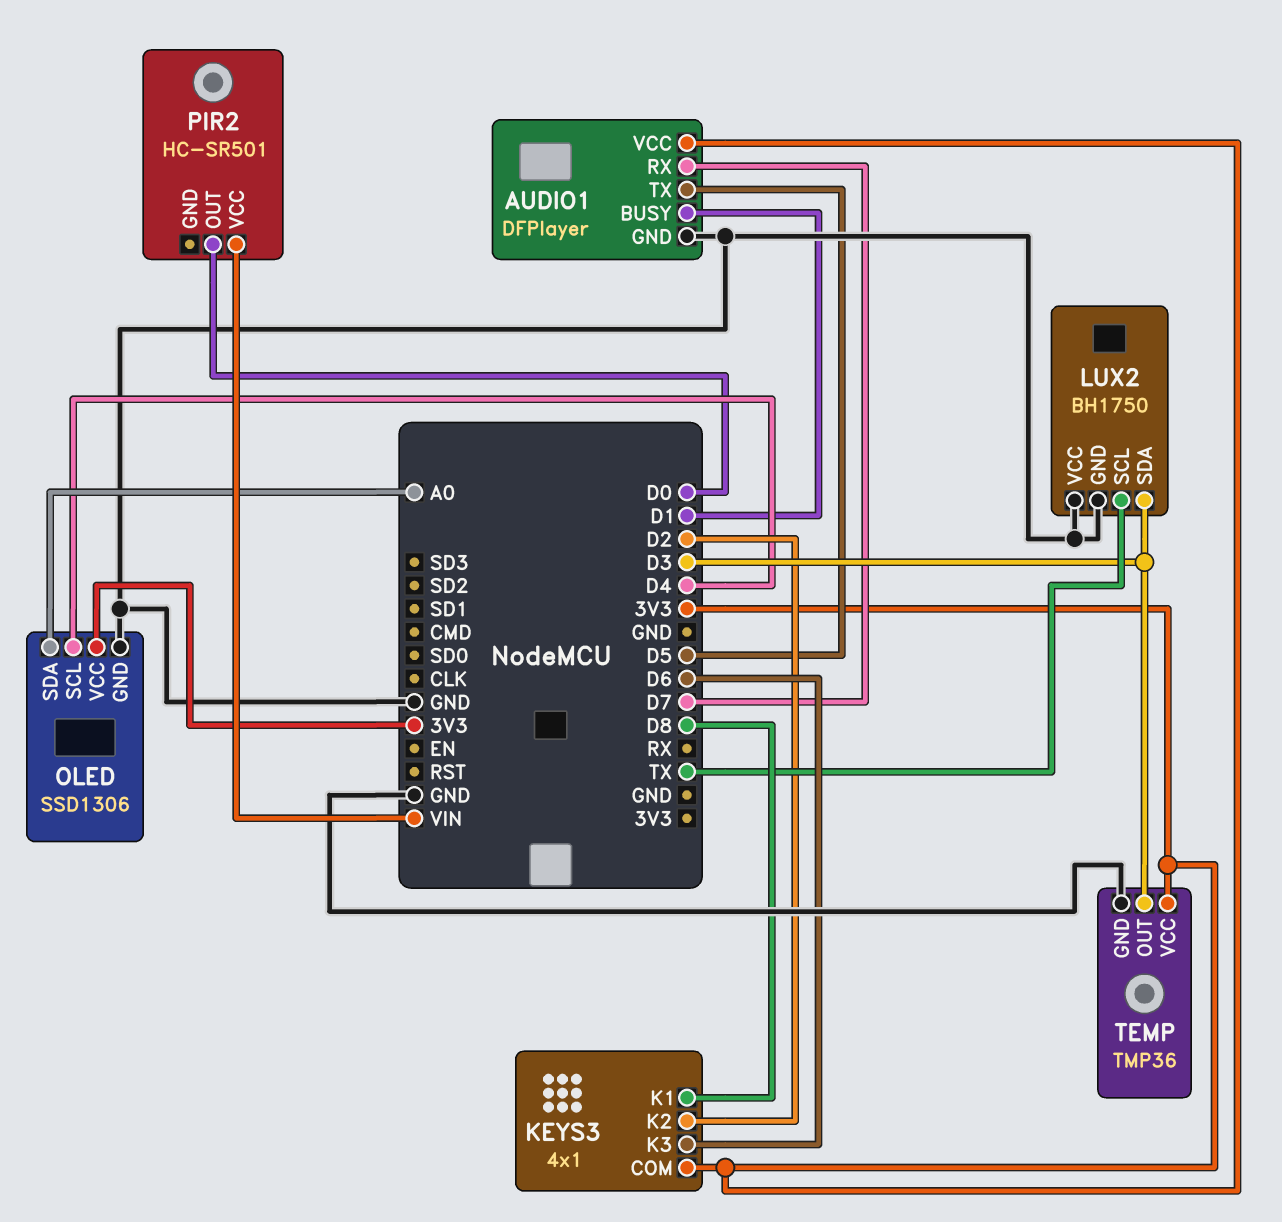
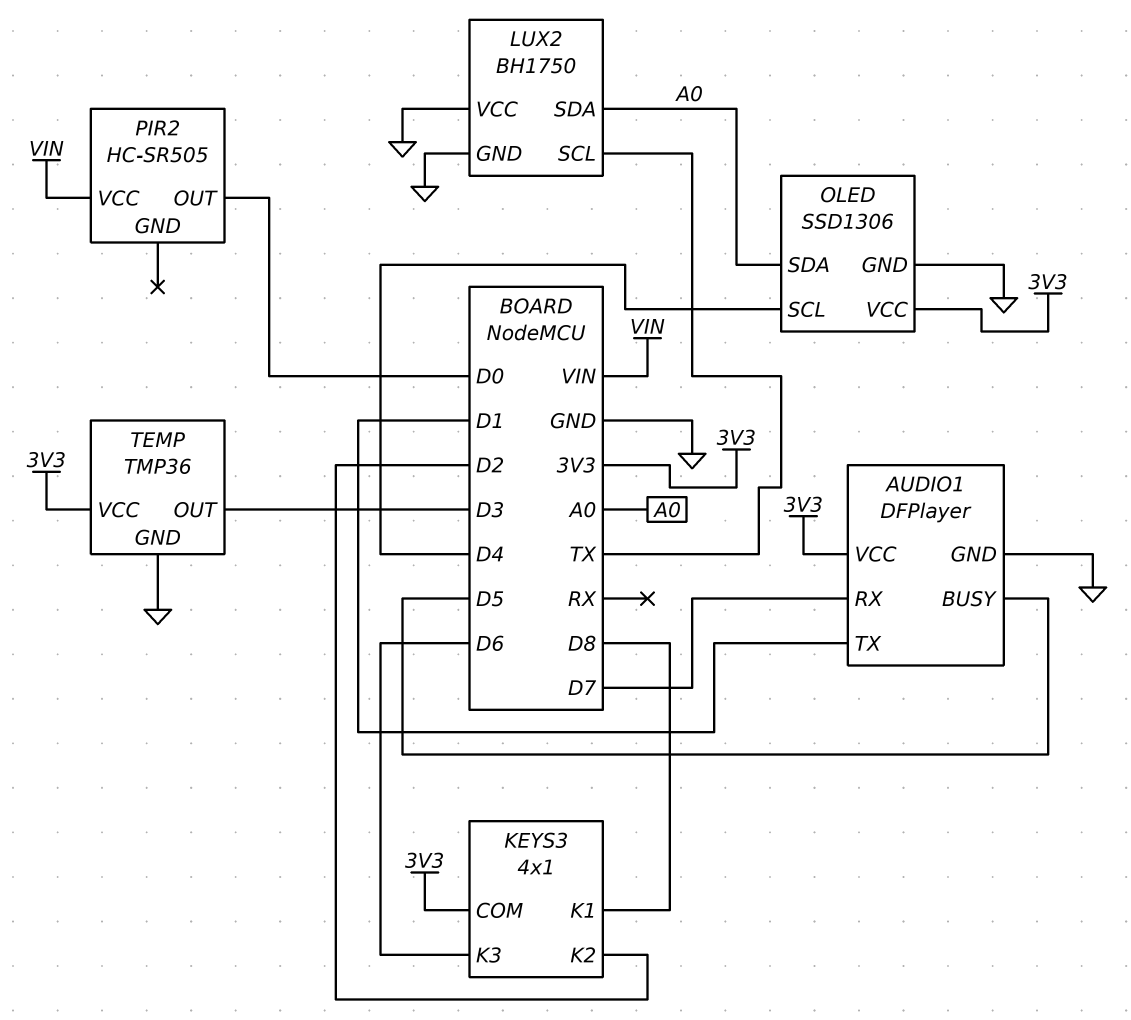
AUDIO1 pin BUSY: D1 -> D5
AUDIO1 pin TX: D5 -> D1
LUX2 pin SDA: D3 -> A0
PIR2: HC-SR501 -> HC-SR505

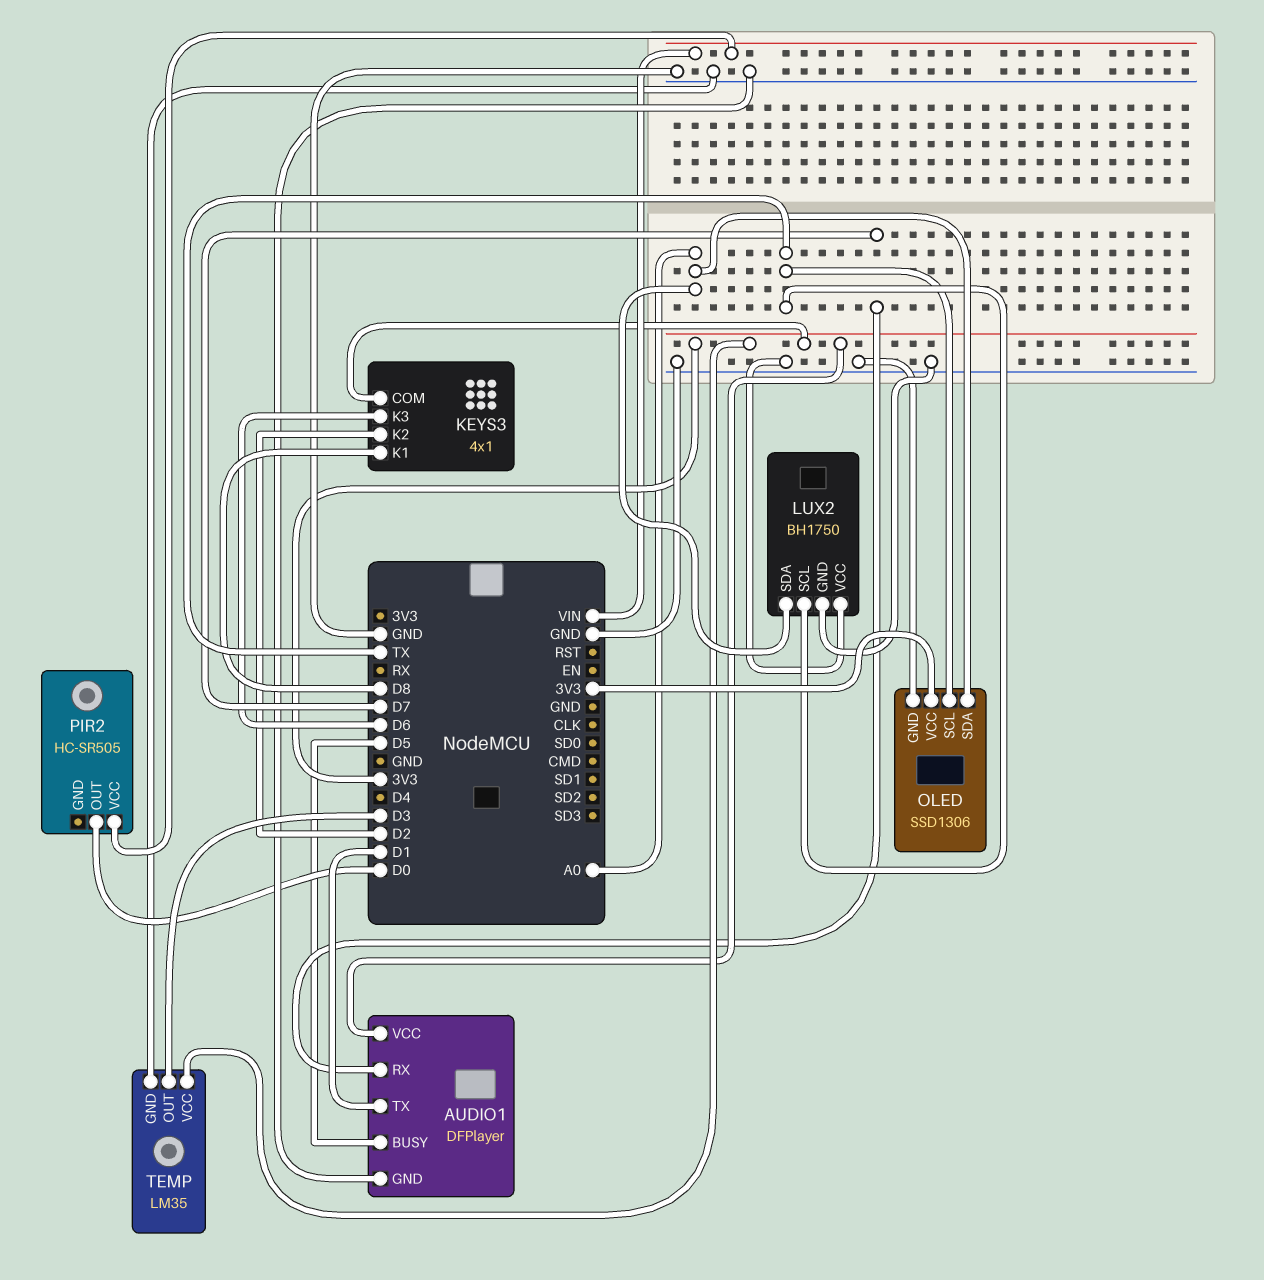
OLED pin SCL: D4 -> TX
TEMP: TMP36 -> LM35

